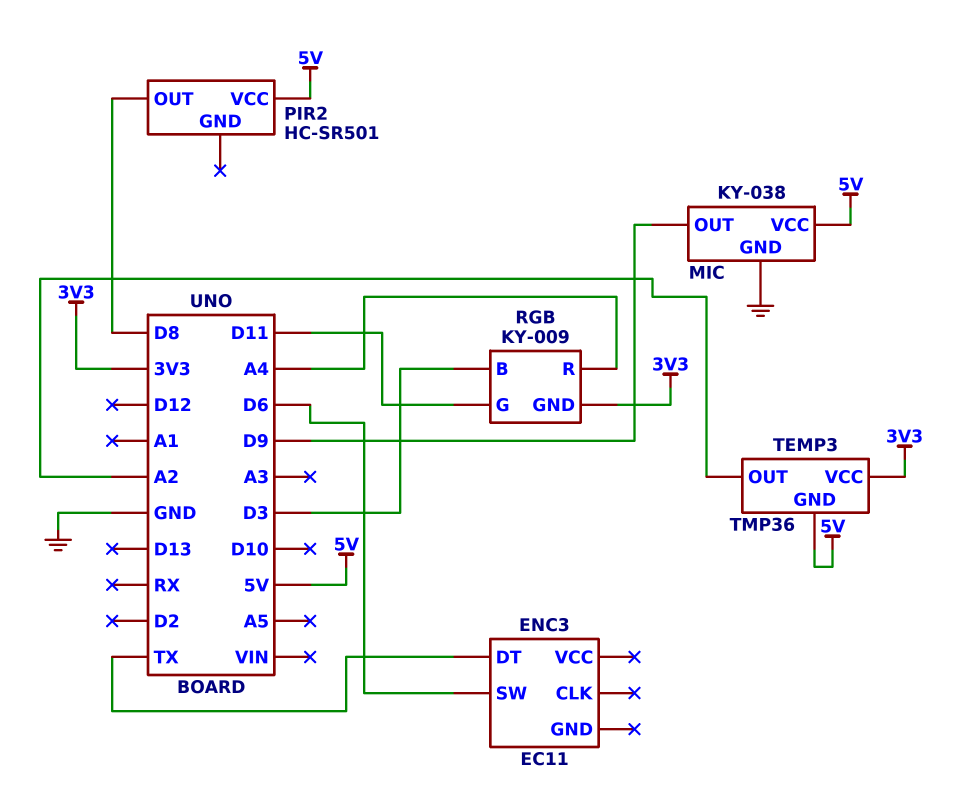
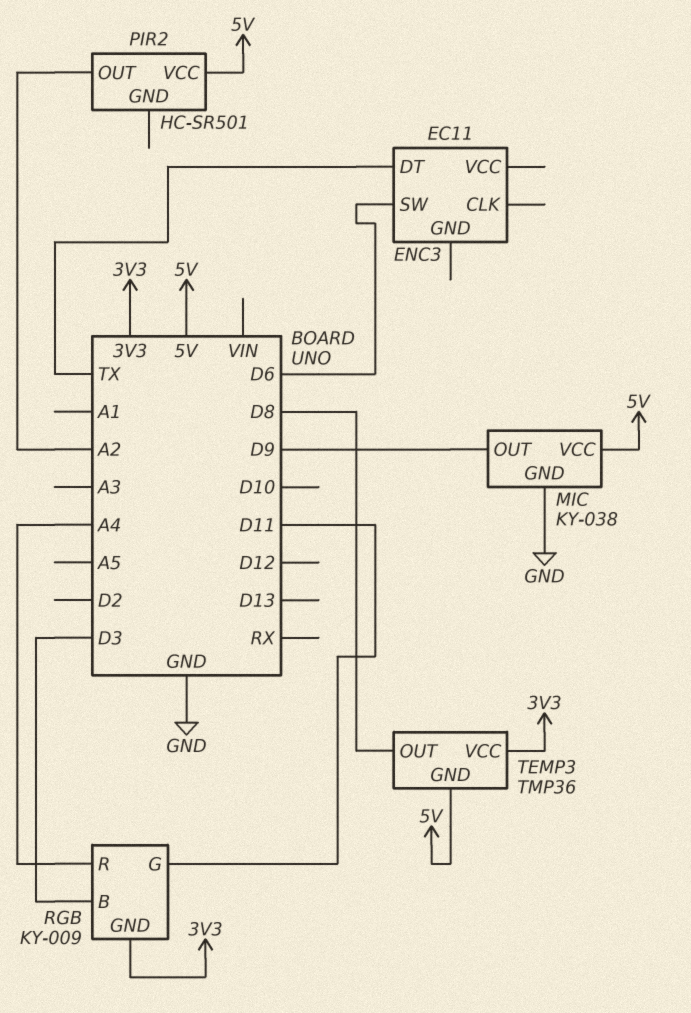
PIR2 pin OUT: D8 -> A2
TEMP3 pin OUT: A2 -> D8

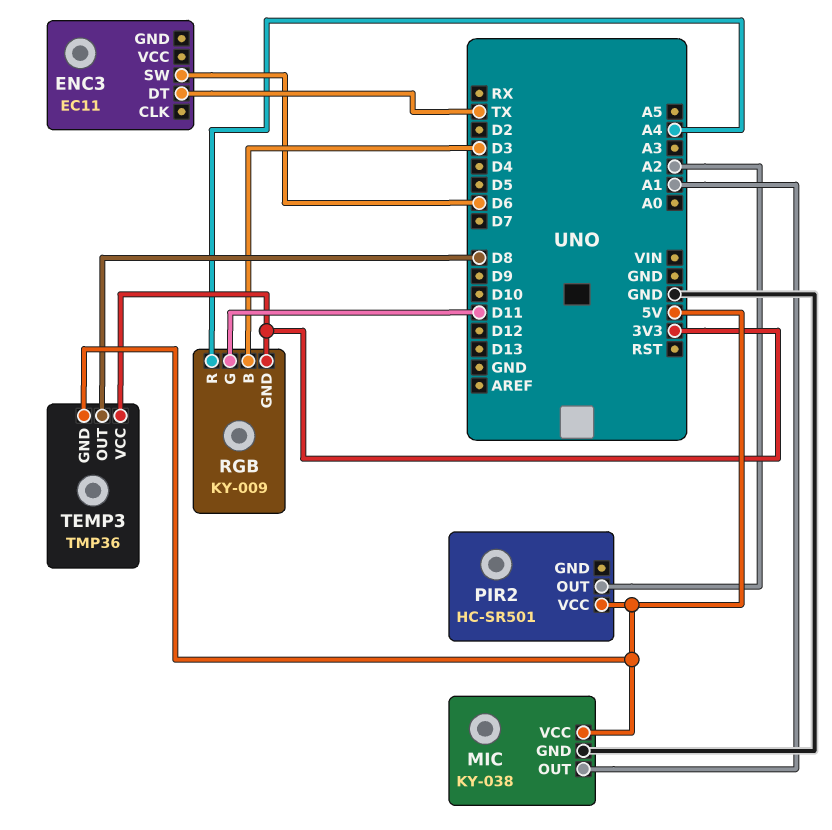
MIC pin OUT: D9 -> A1

